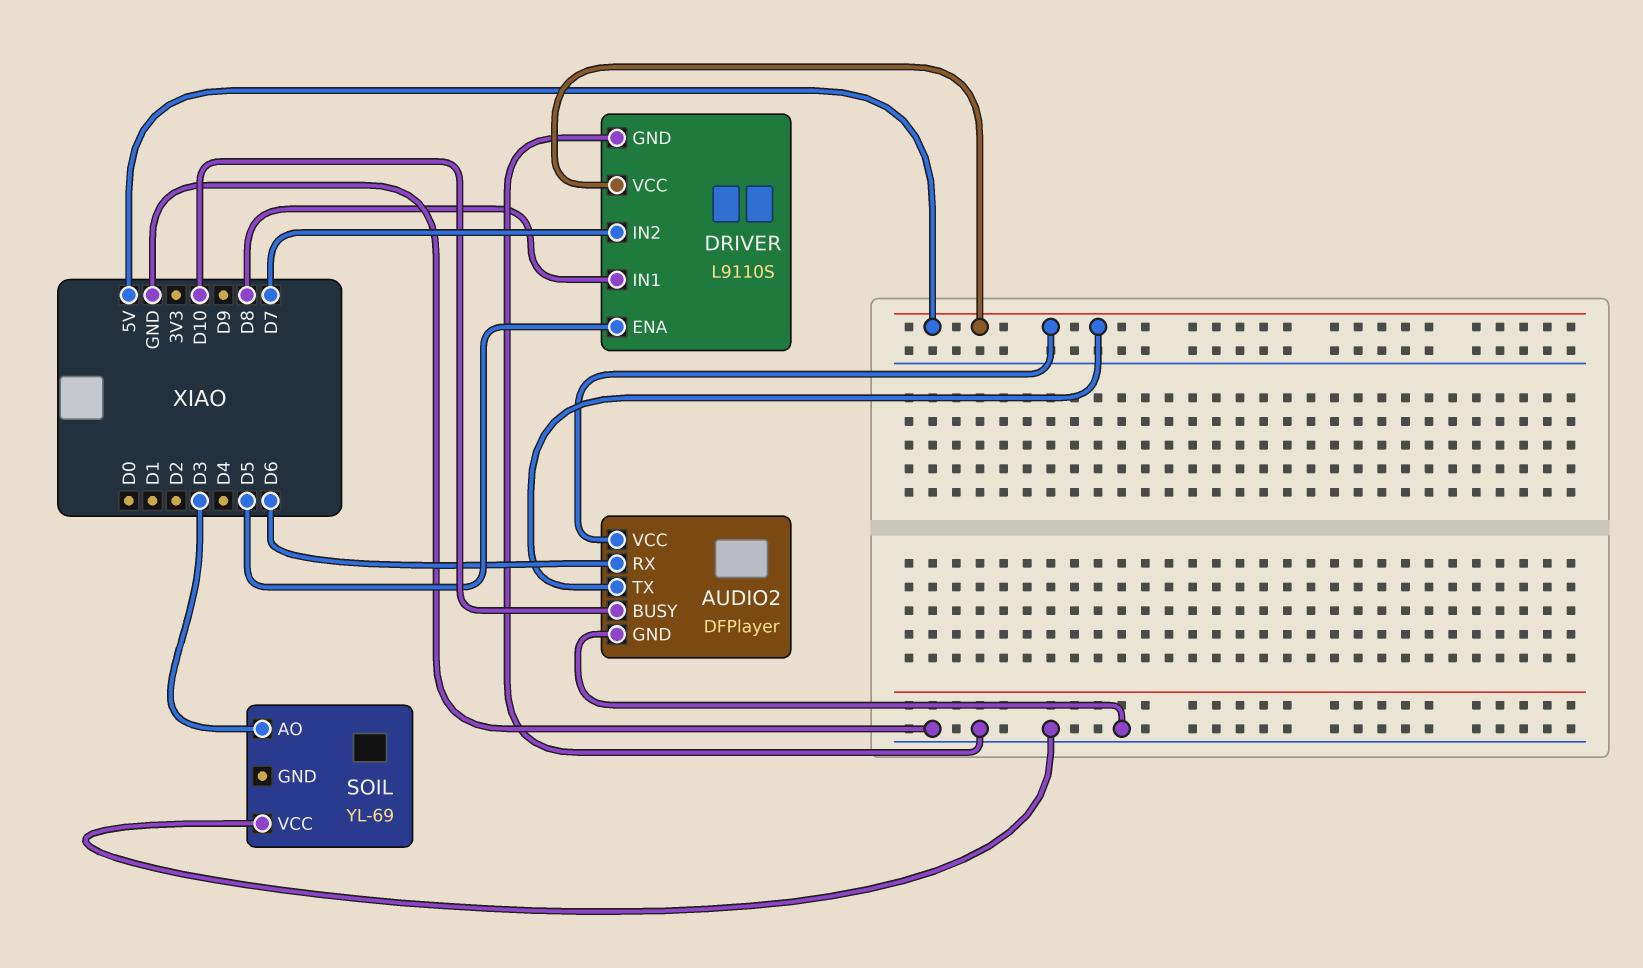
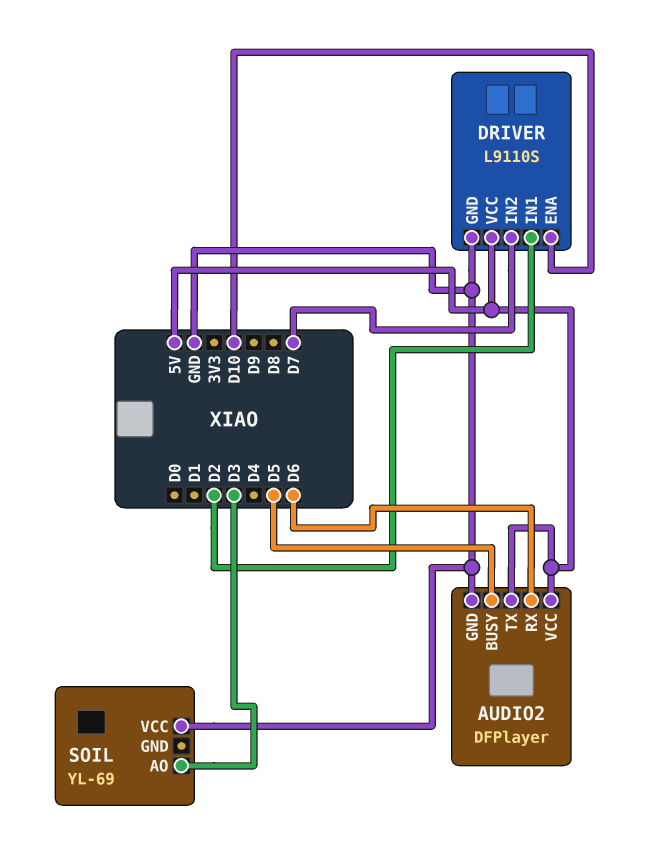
AUDIO2 pin BUSY: D10 -> D5
DRIVER pin ENA: D5 -> D10
DRIVER pin IN1: D8 -> D2

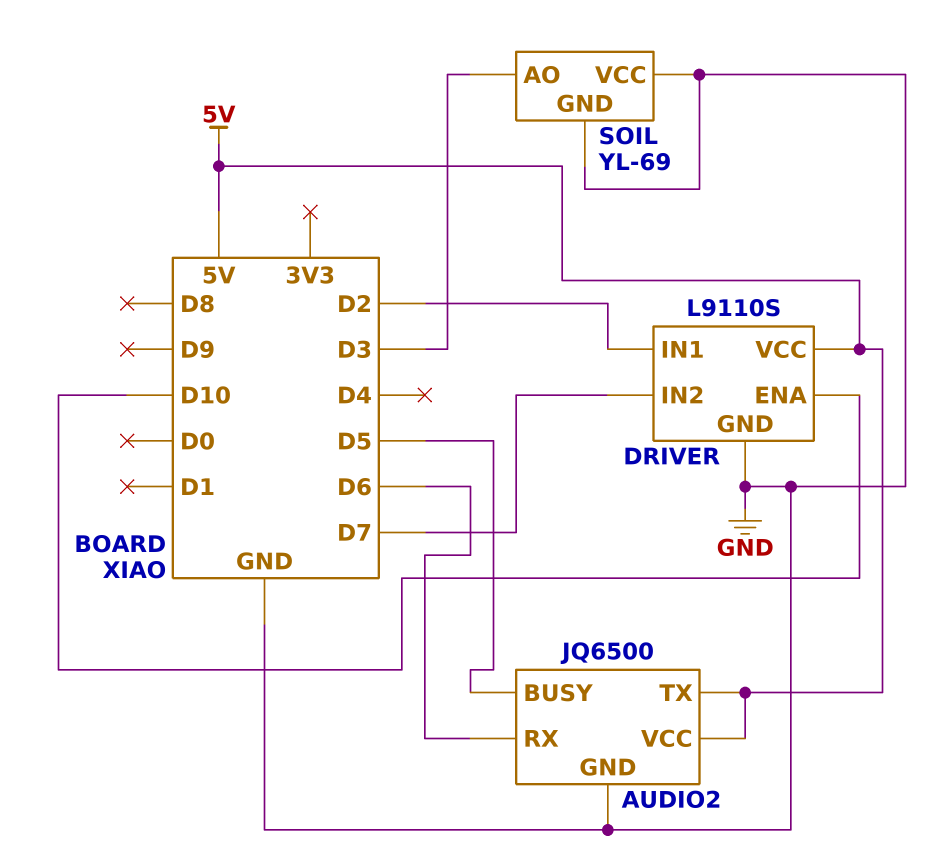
AUDIO2: DFPlayer -> JQ6500
SOIL pin GND: none -> GND

